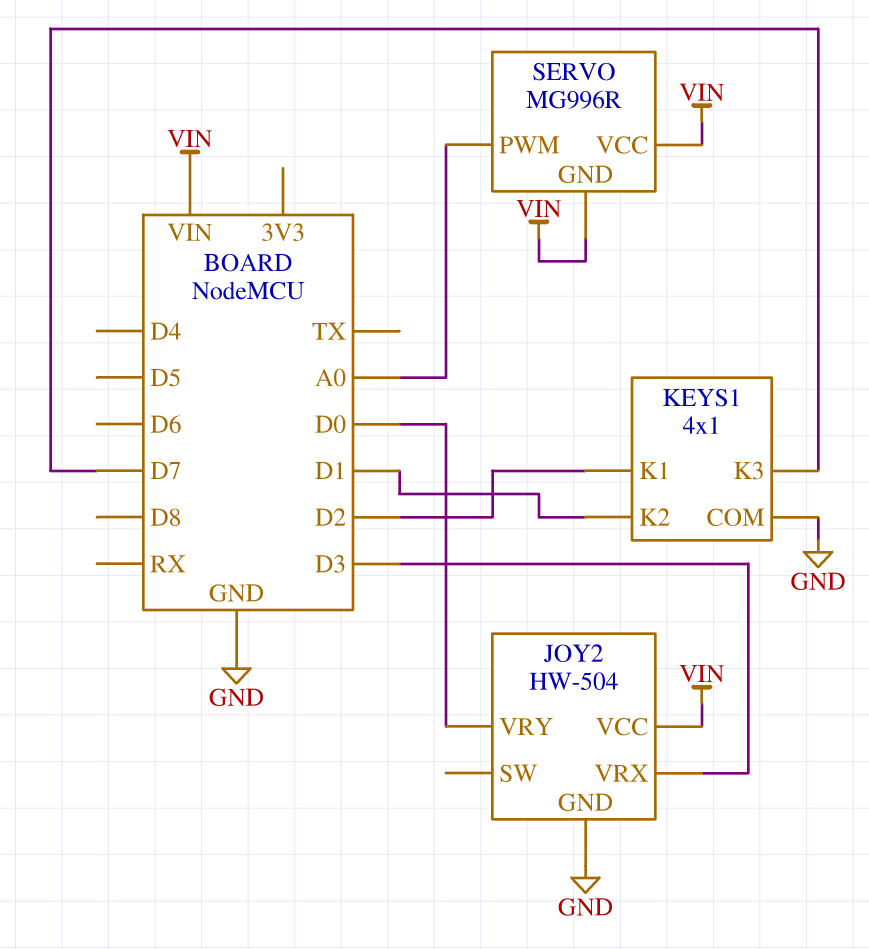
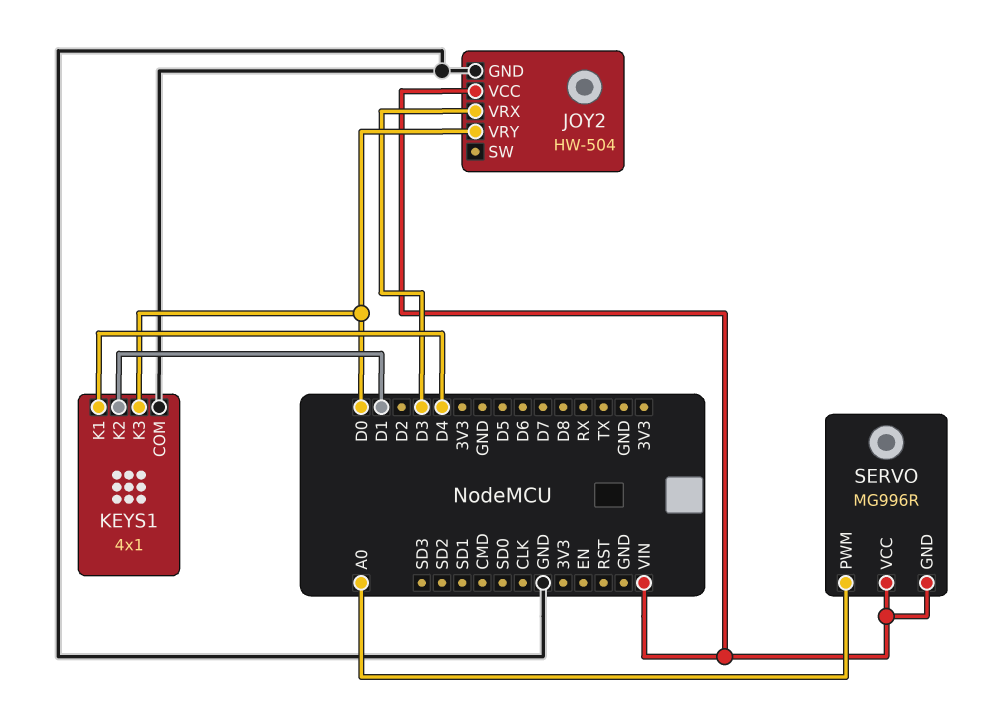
KEYS1 pin K1: D2 -> D4
KEYS1 pin K3: D7 -> D0

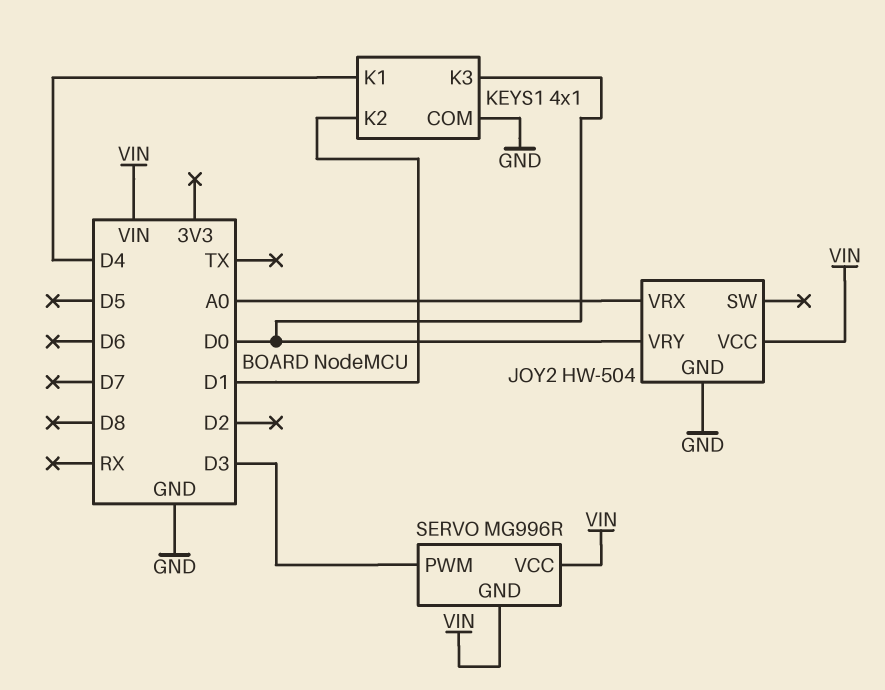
JOY2 pin VRX: D3 -> A0
SERVO pin PWM: A0 -> D3

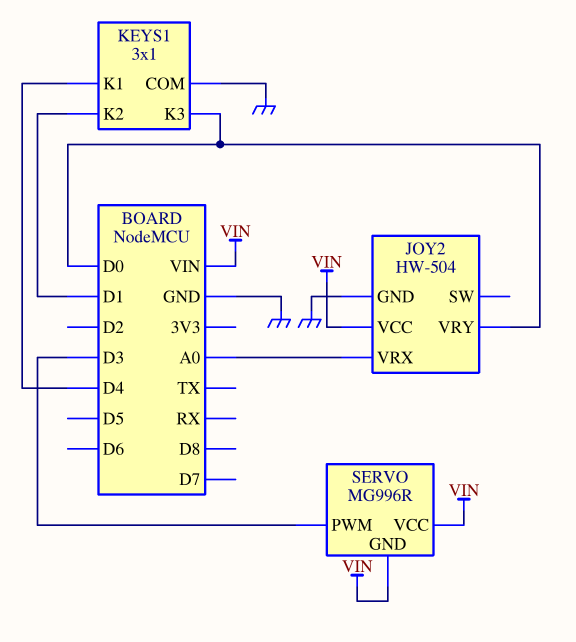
KEYS1: 4x1 -> 3x1

